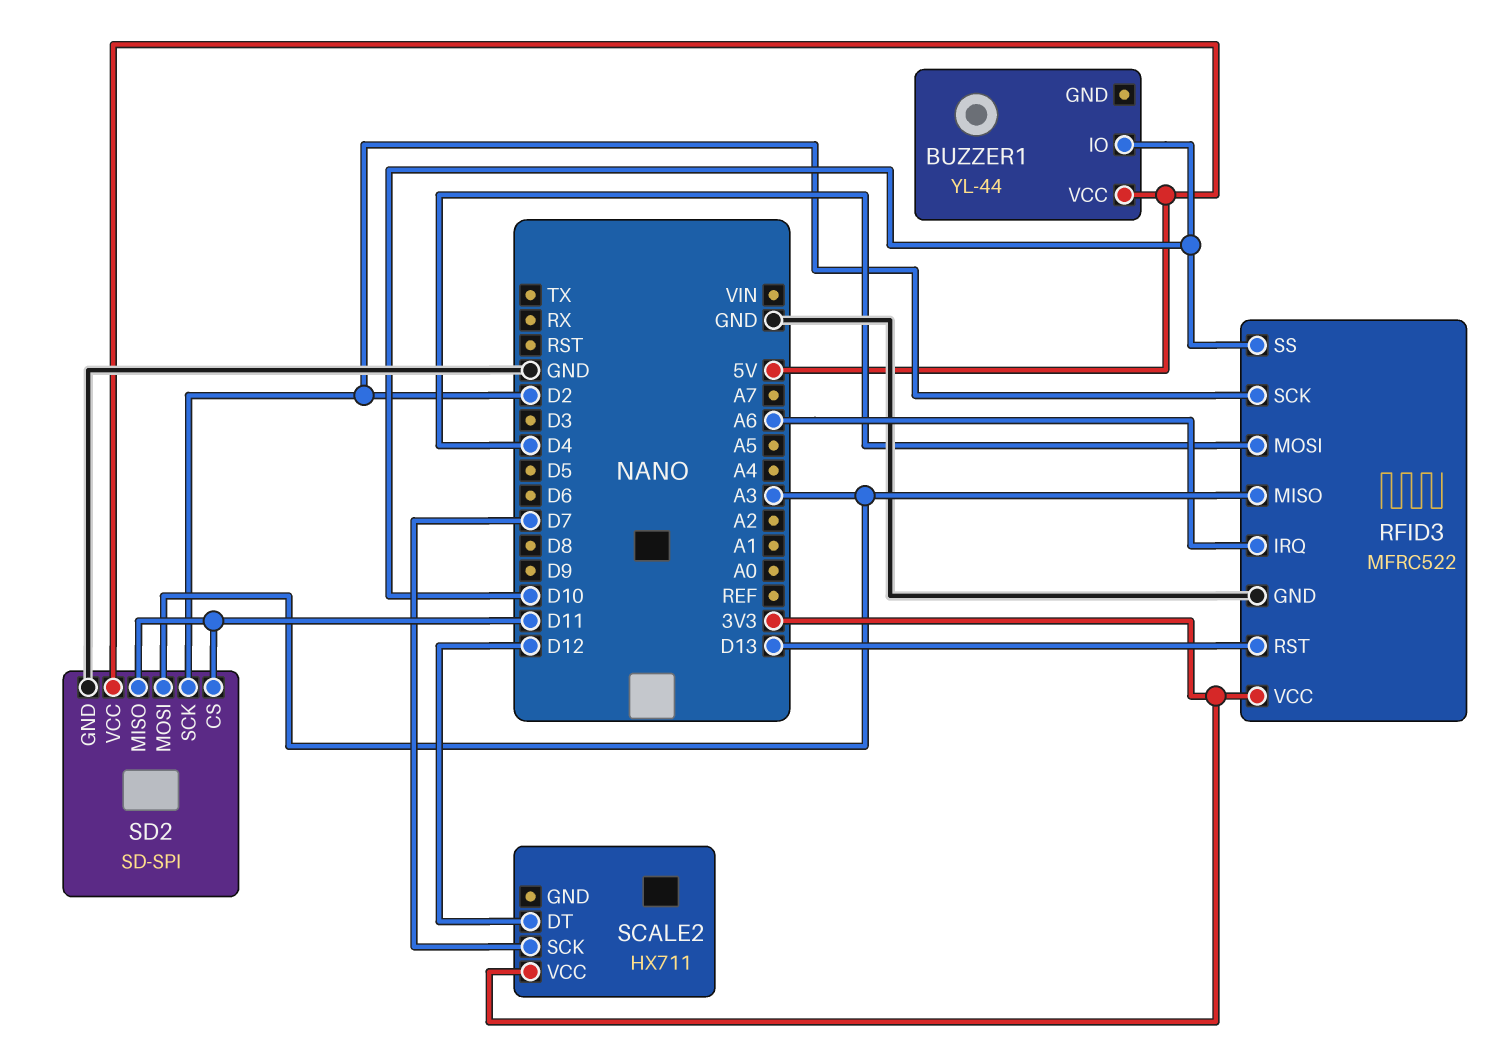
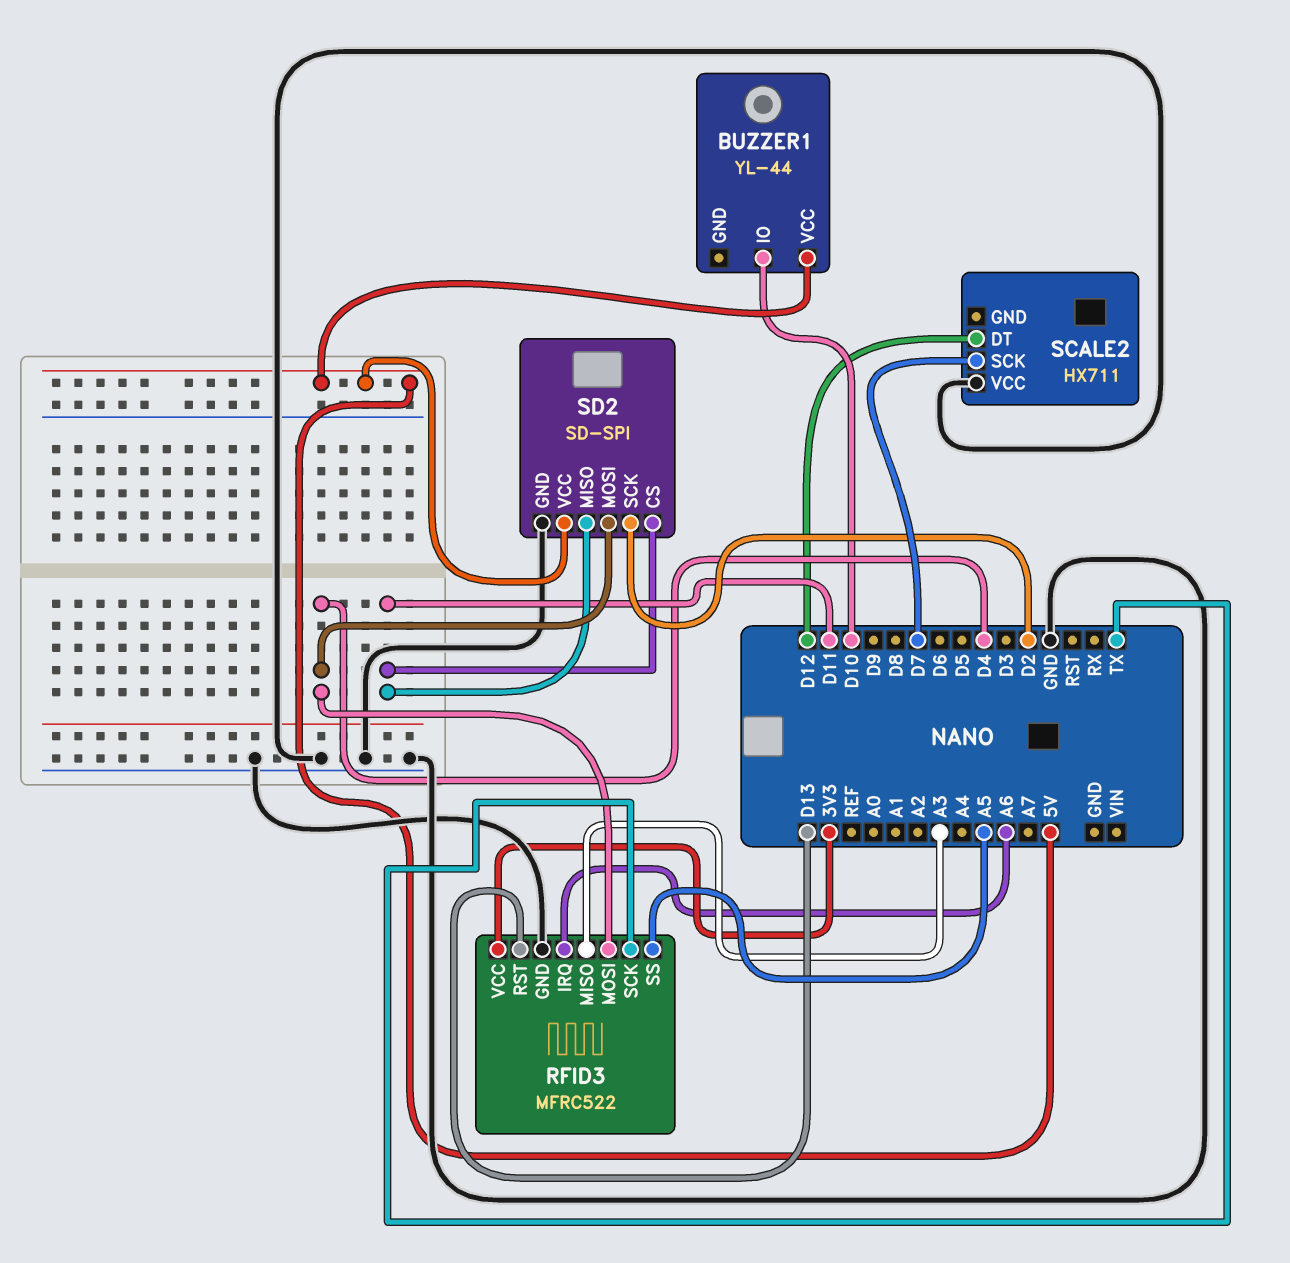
RFID3 pin SCK: D2 -> TX
RFID3 pin SS: D10 -> A5
SCALE2 pin VCC: 3V3 -> GND
SD2 pin MOSI: A3 -> D4

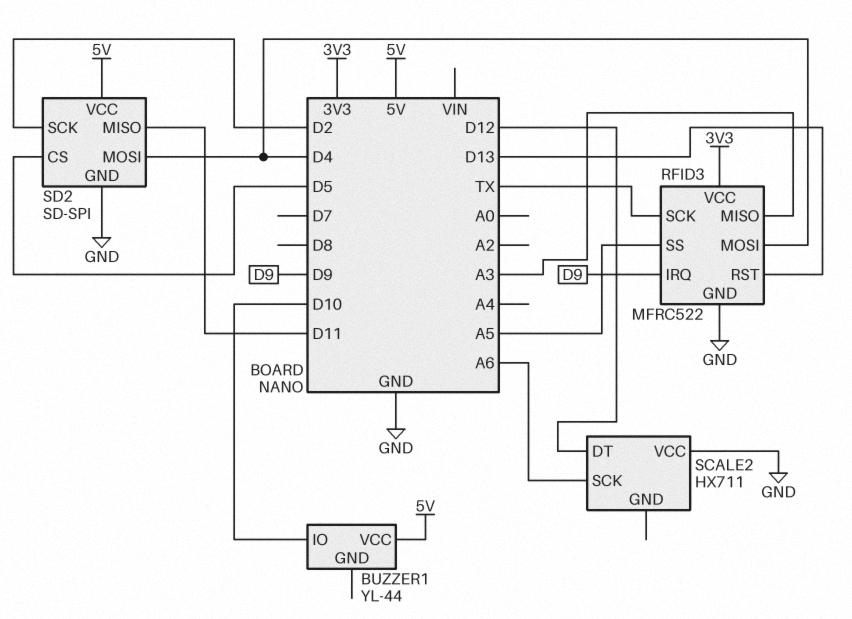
RFID3 pin IRQ: A6 -> D9
SCALE2 pin SCK: D7 -> A6
SD2 pin CS: D11 -> D5

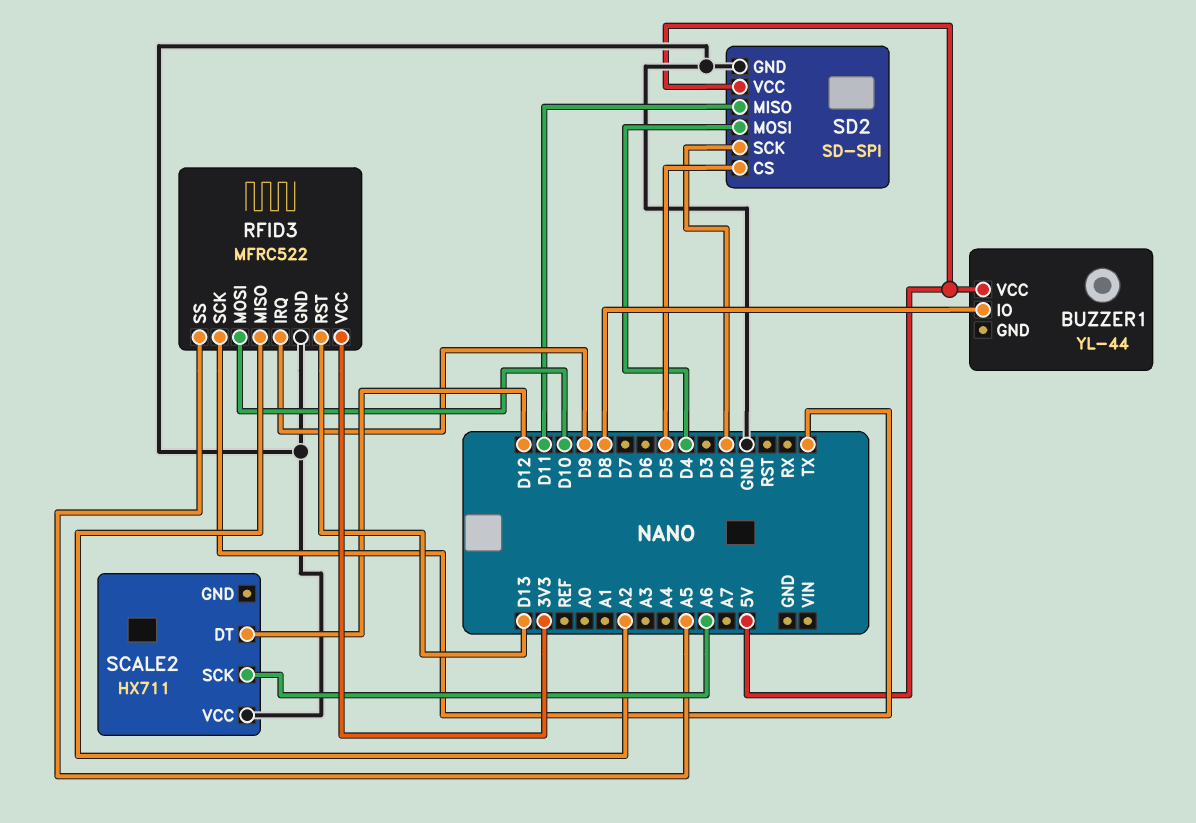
BUZZER1 pin IO: D10 -> D8
RFID3 pin MISO: A3 -> A2
RFID3 pin MOSI: D4 -> D10

